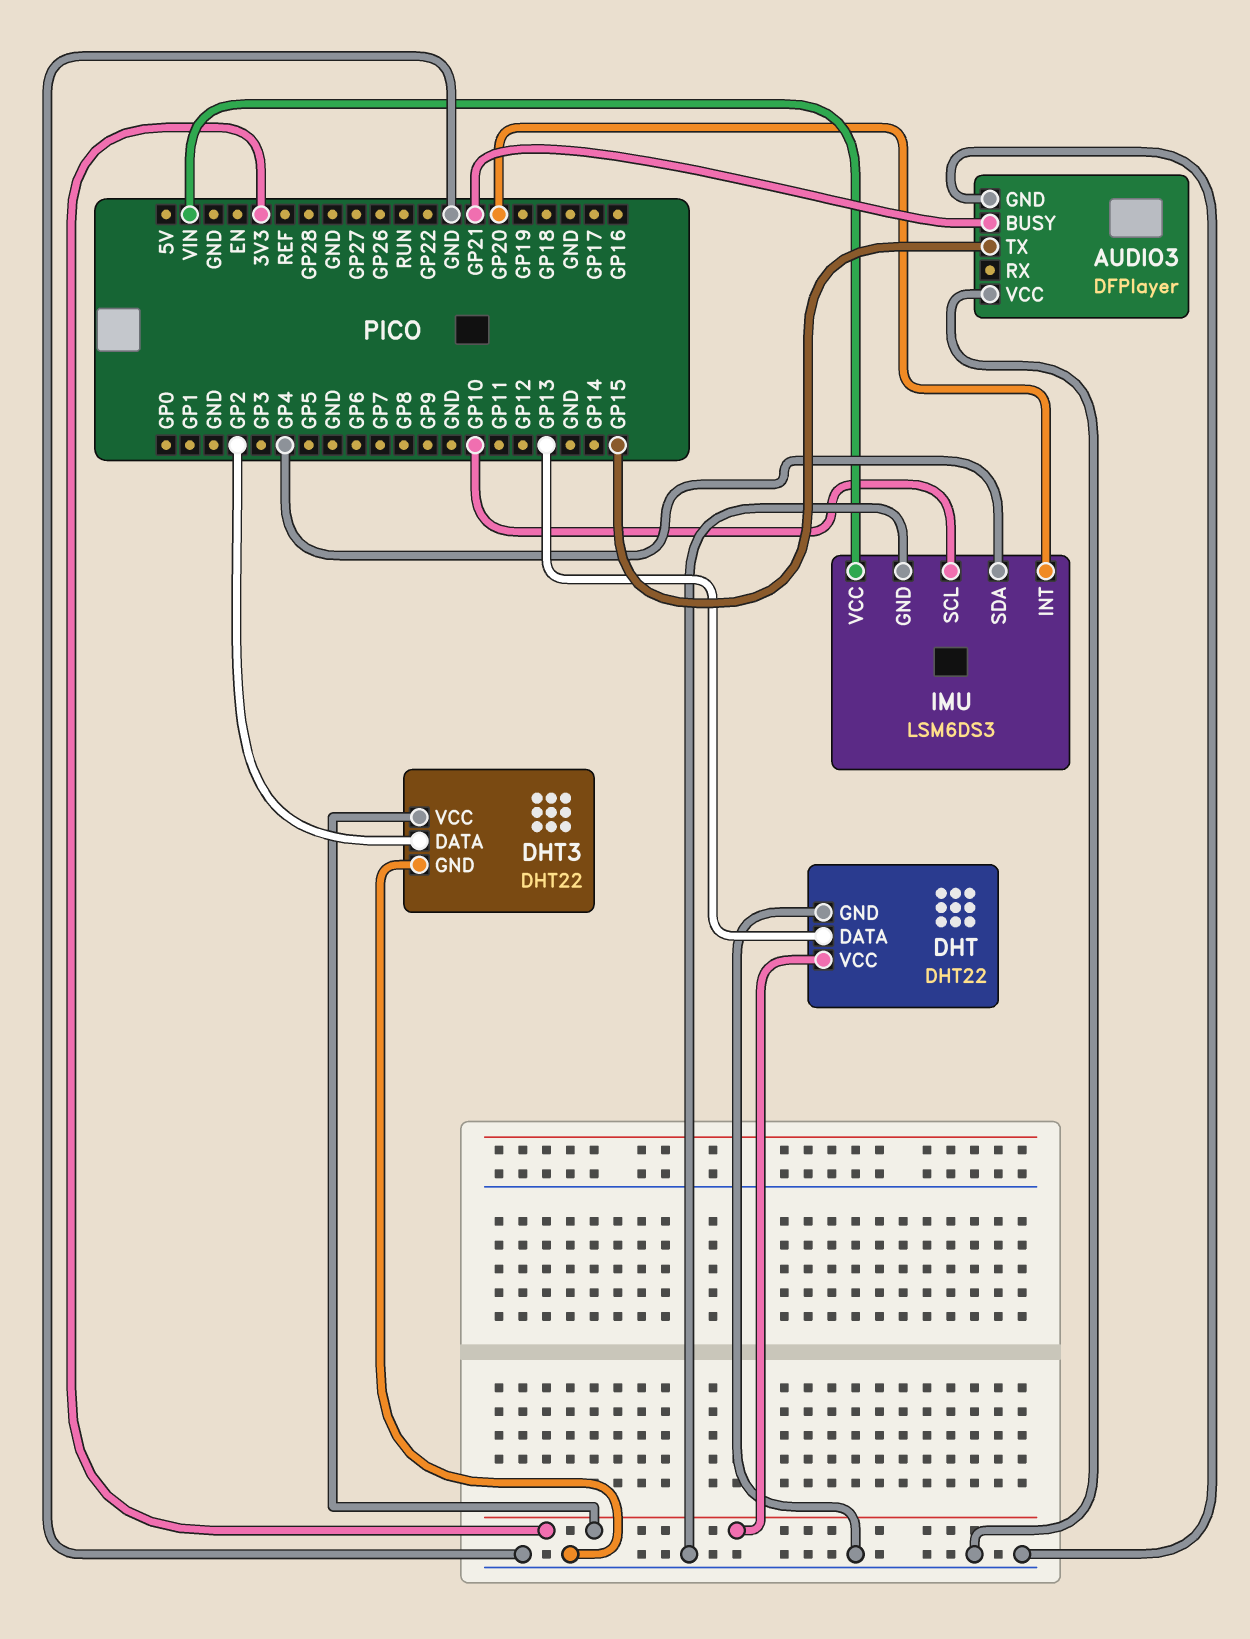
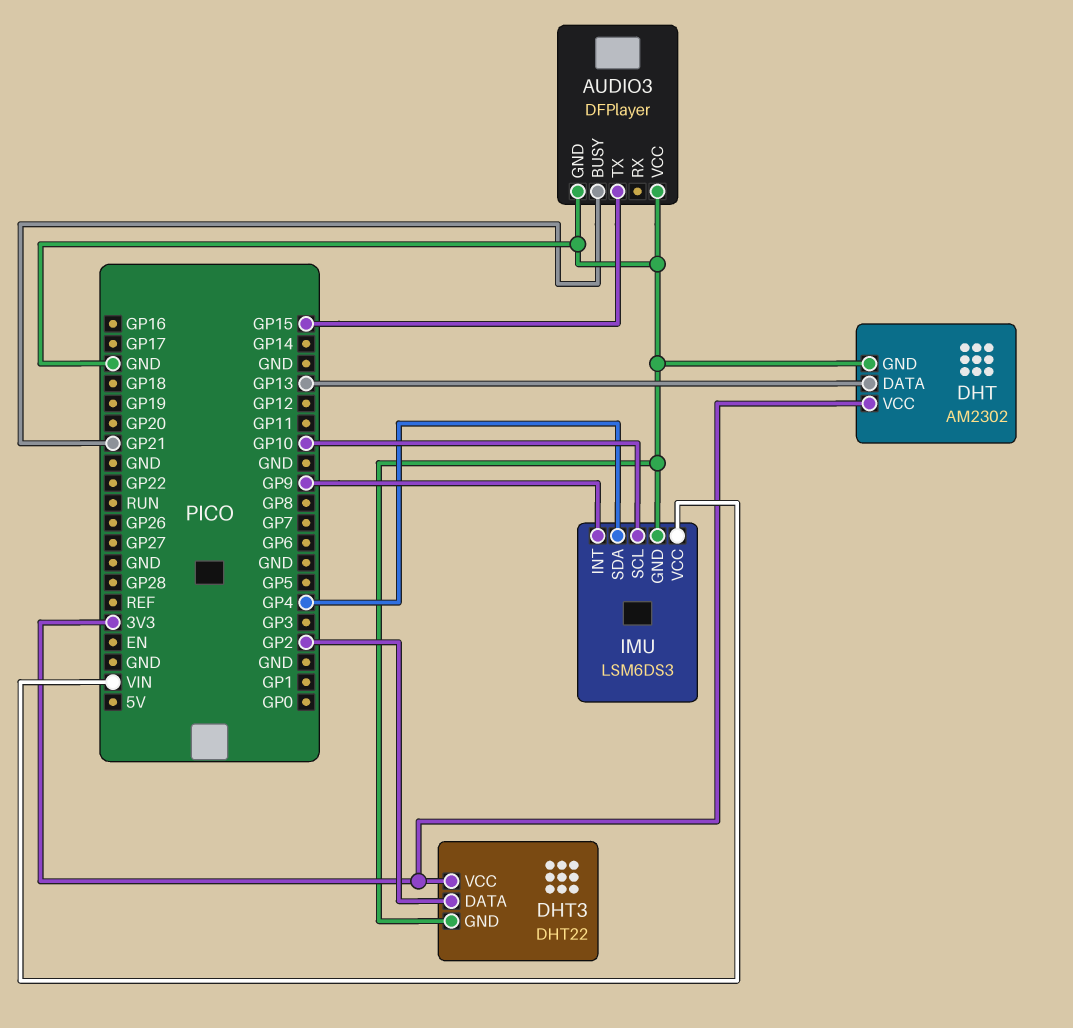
DHT: DHT22 -> AM2302
IMU pin INT: GP20 -> GP9

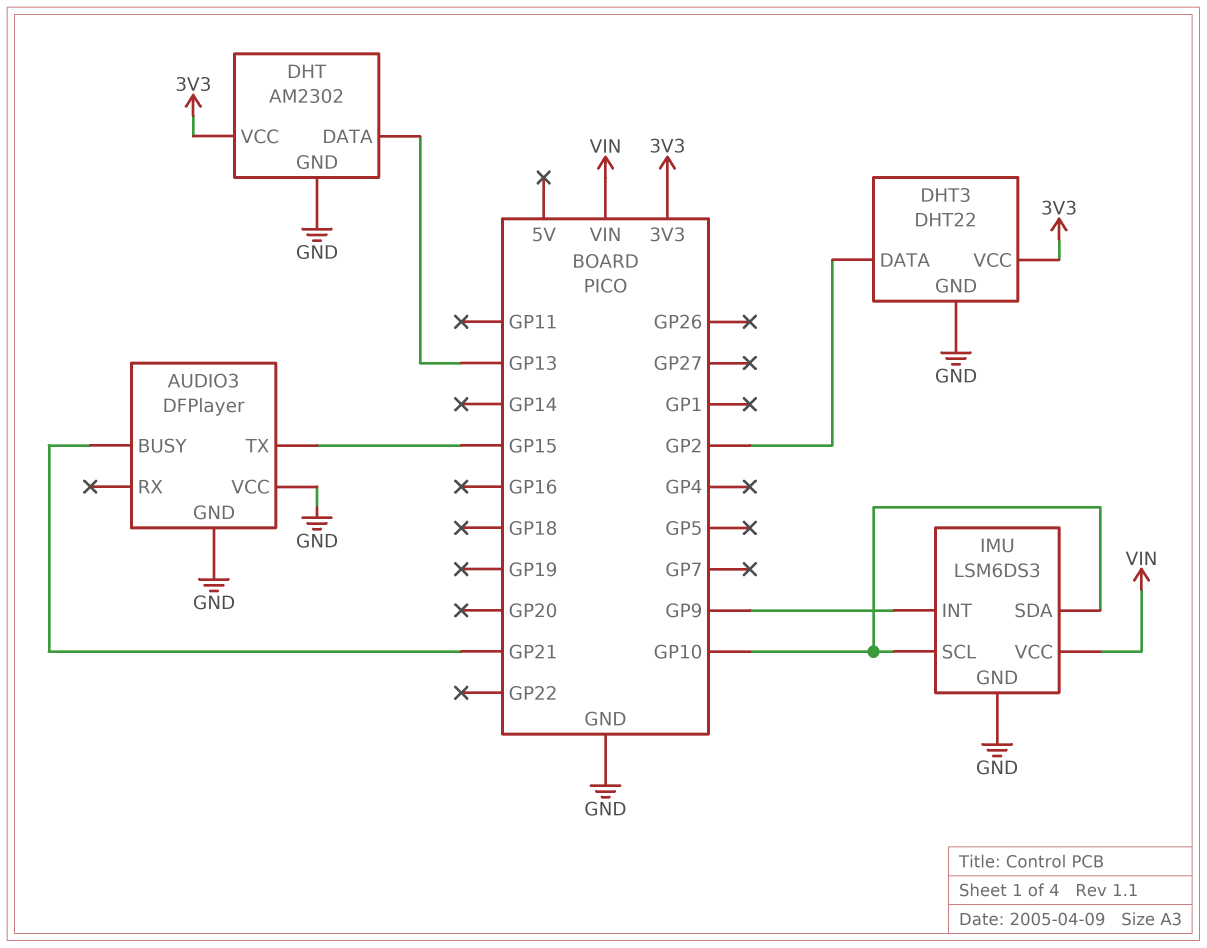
IMU pin SDA: GP4 -> GP10

